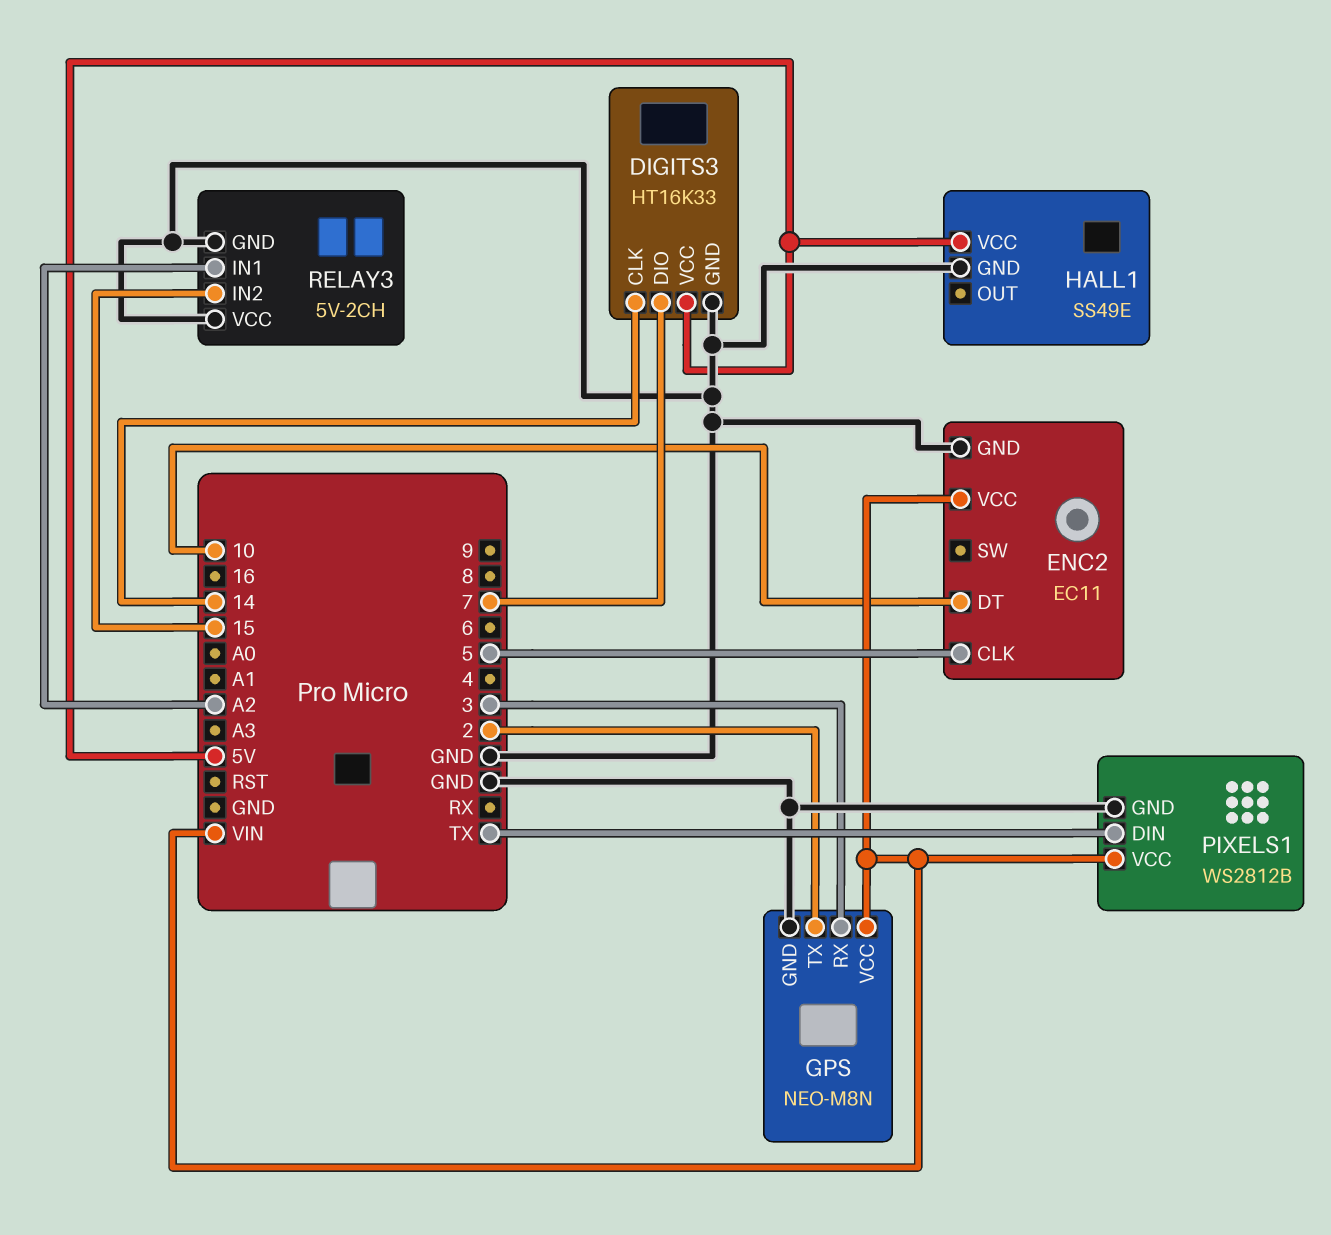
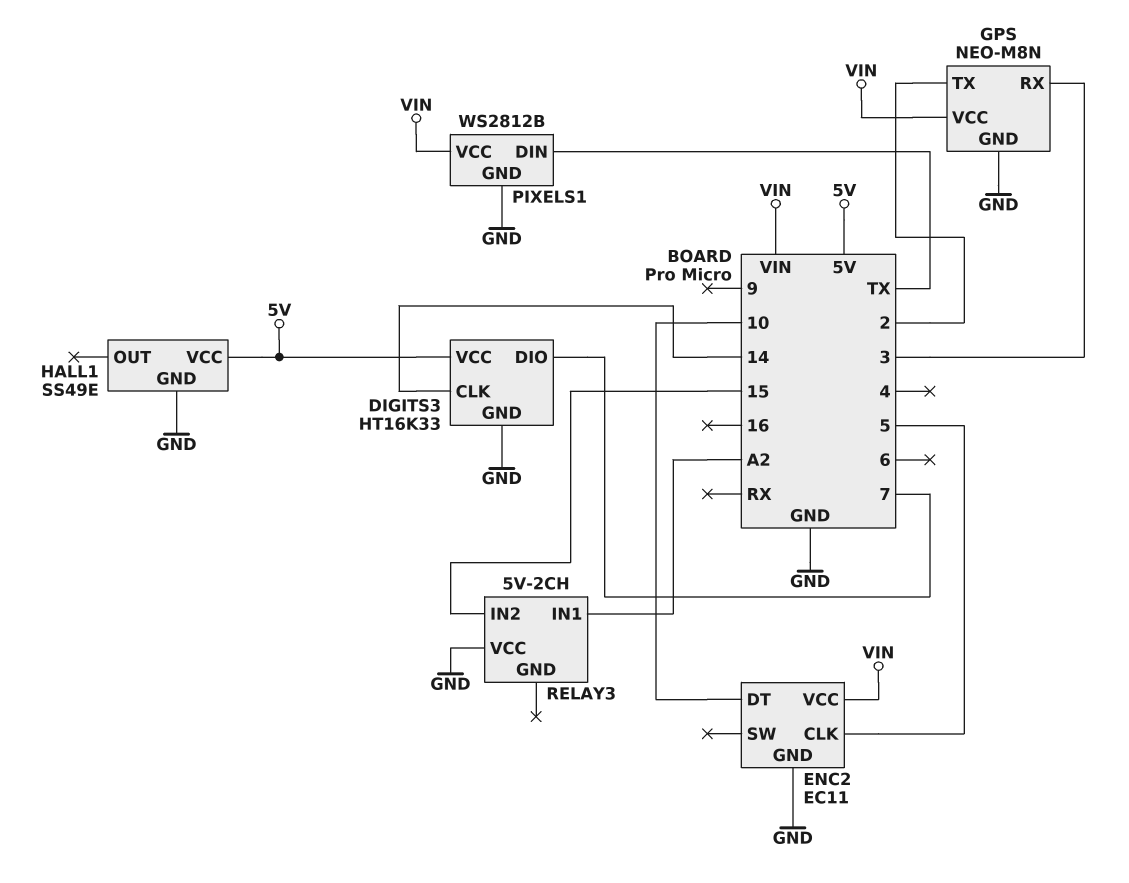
RELAY3 pin GND: GND -> none

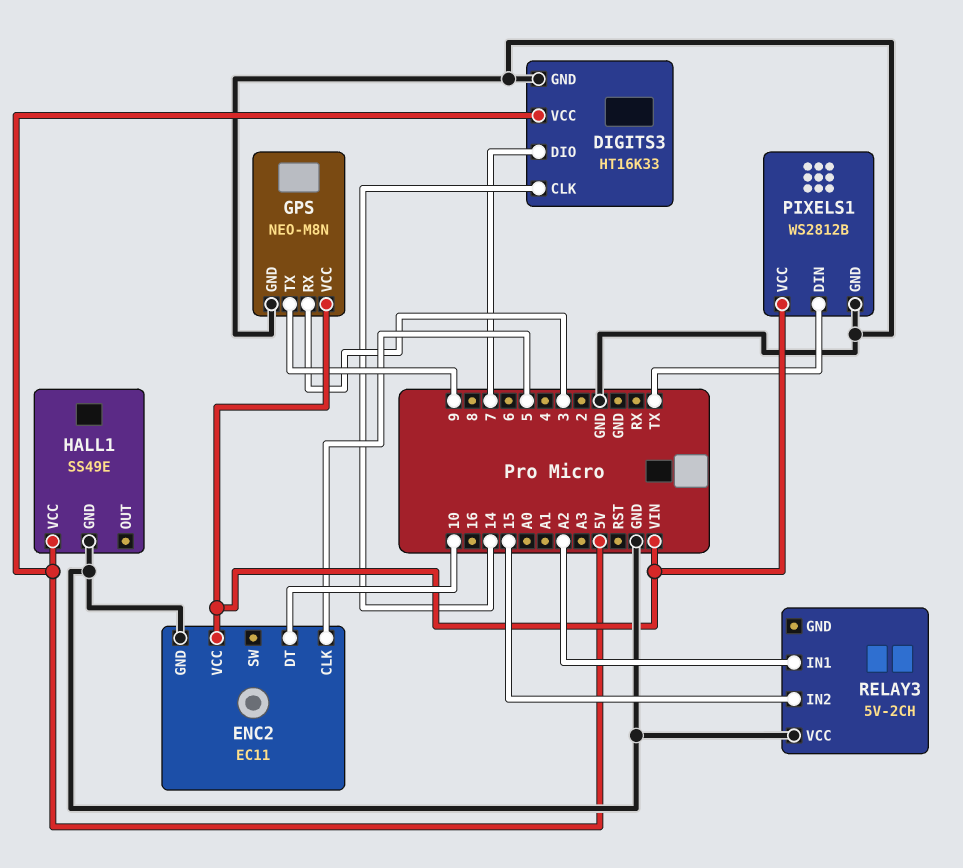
GPS pin TX: 2 -> 9

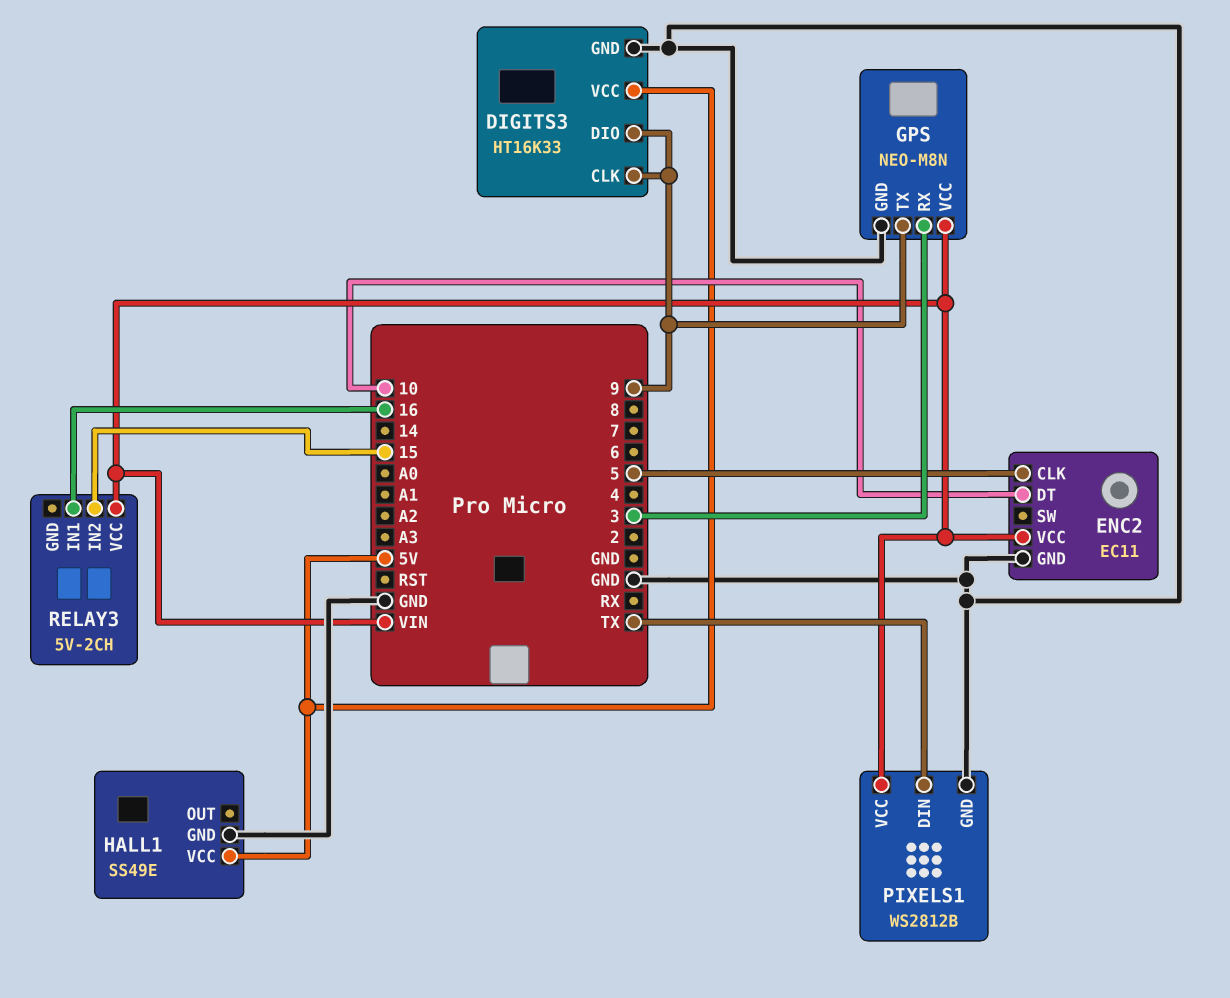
DIGITS3 pin CLK: 14 -> 9
DIGITS3 pin DIO: 7 -> 9
RELAY3 pin IN1: A2 -> 16
RELAY3 pin VCC: GND -> VIN

